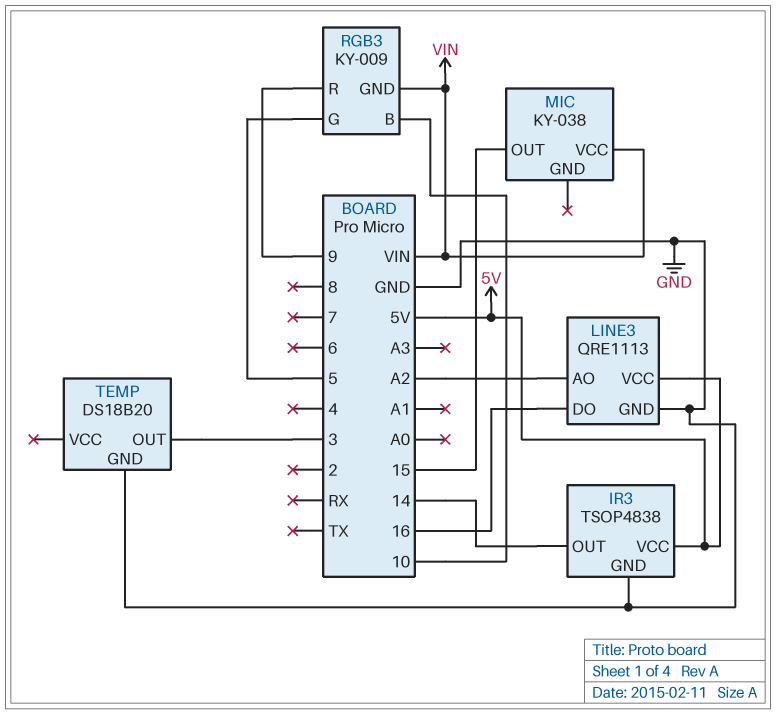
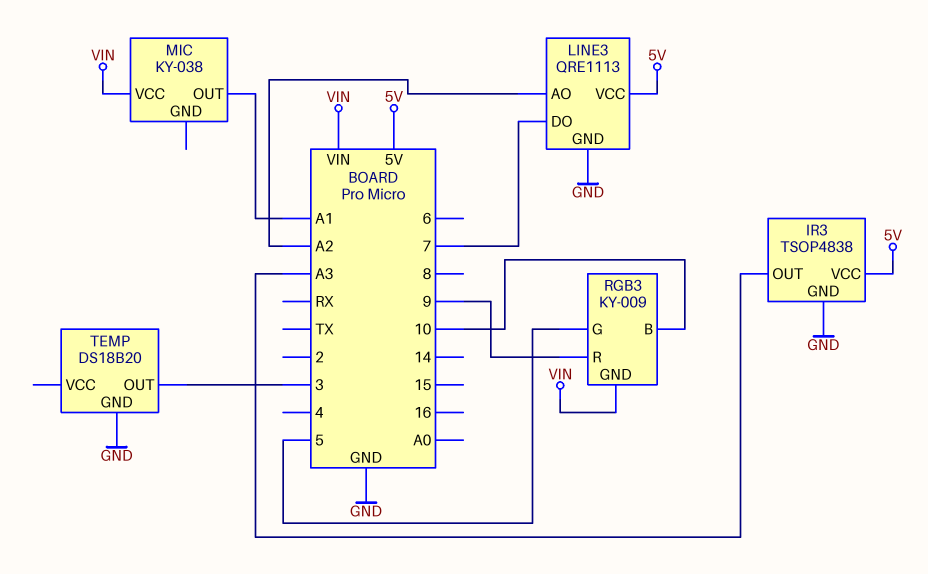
IR3 pin OUT: 14 -> A3
LINE3 pin DO: 16 -> 7
MIC pin OUT: 15 -> A1

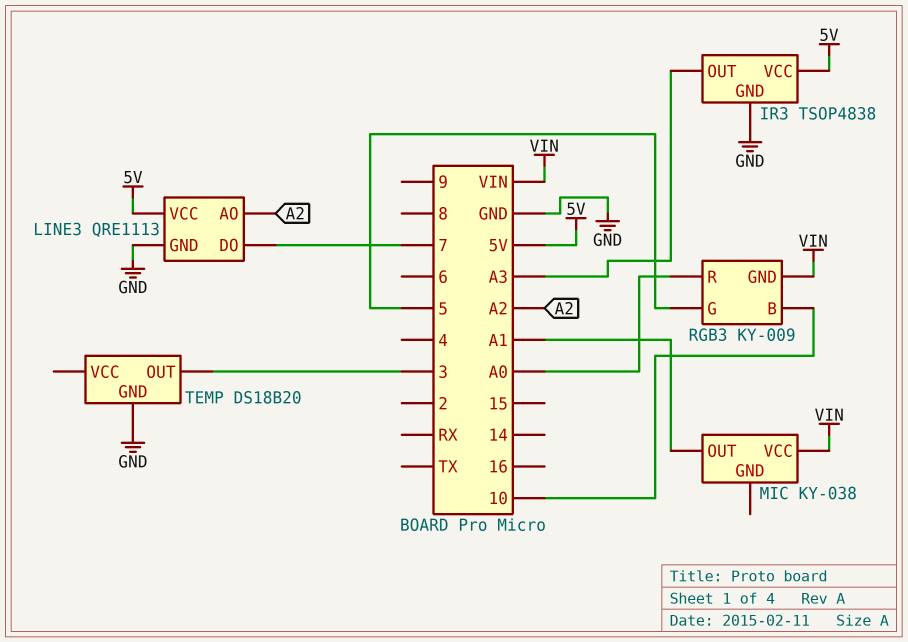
RGB3 pin R: 9 -> A0

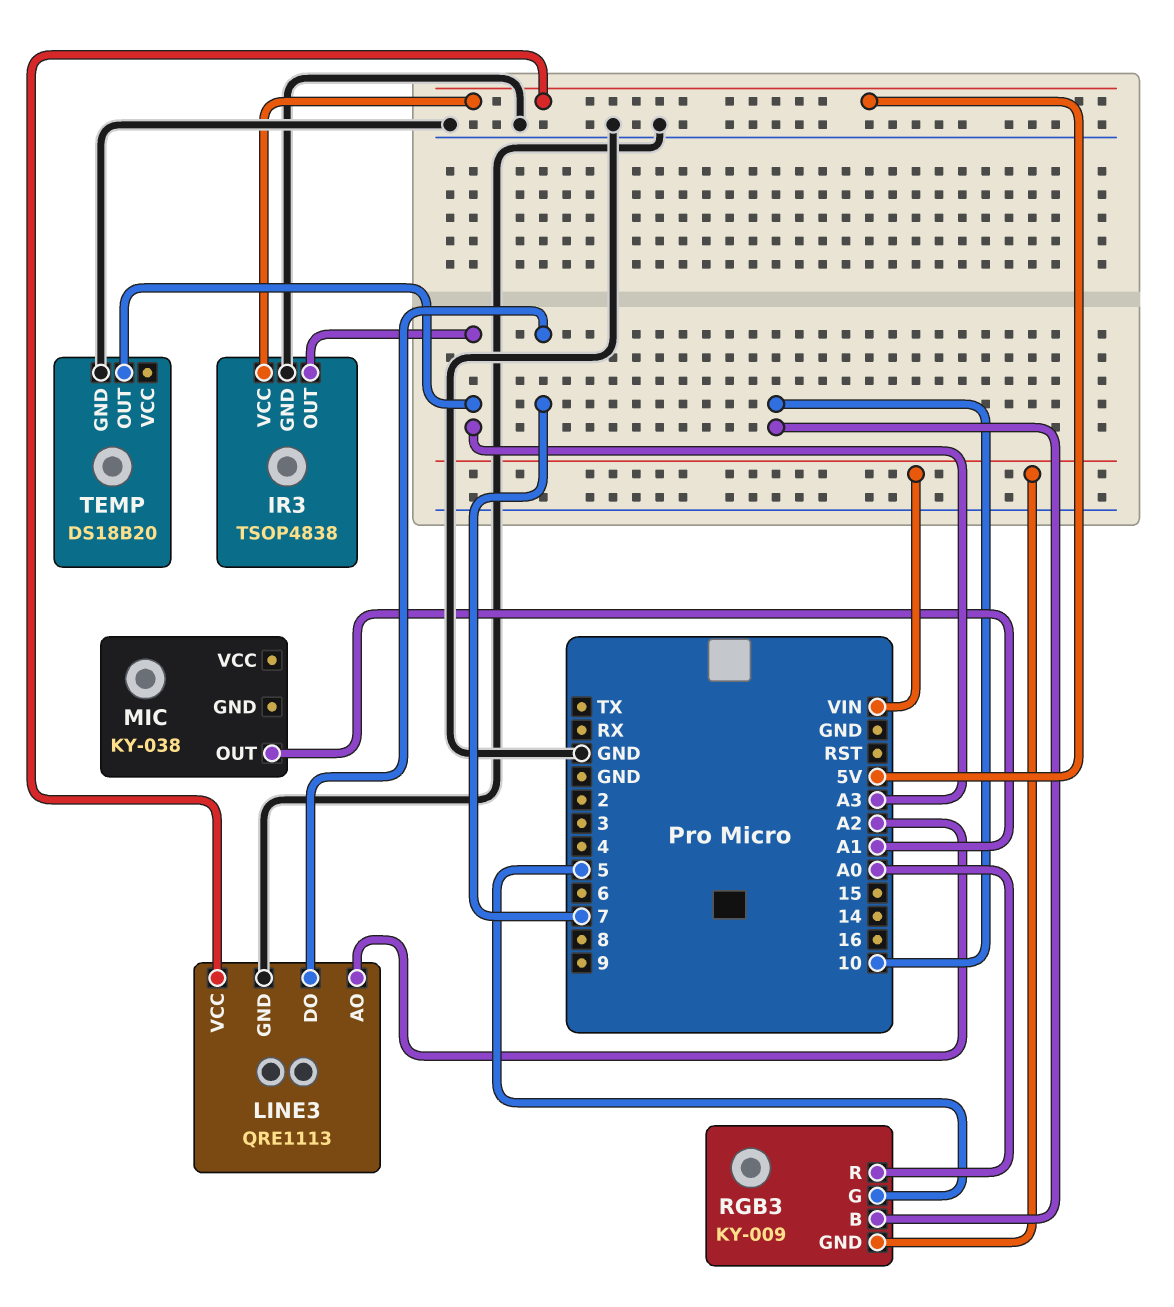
MIC pin VCC: VIN -> none
TEMP pin OUT: 3 -> A3

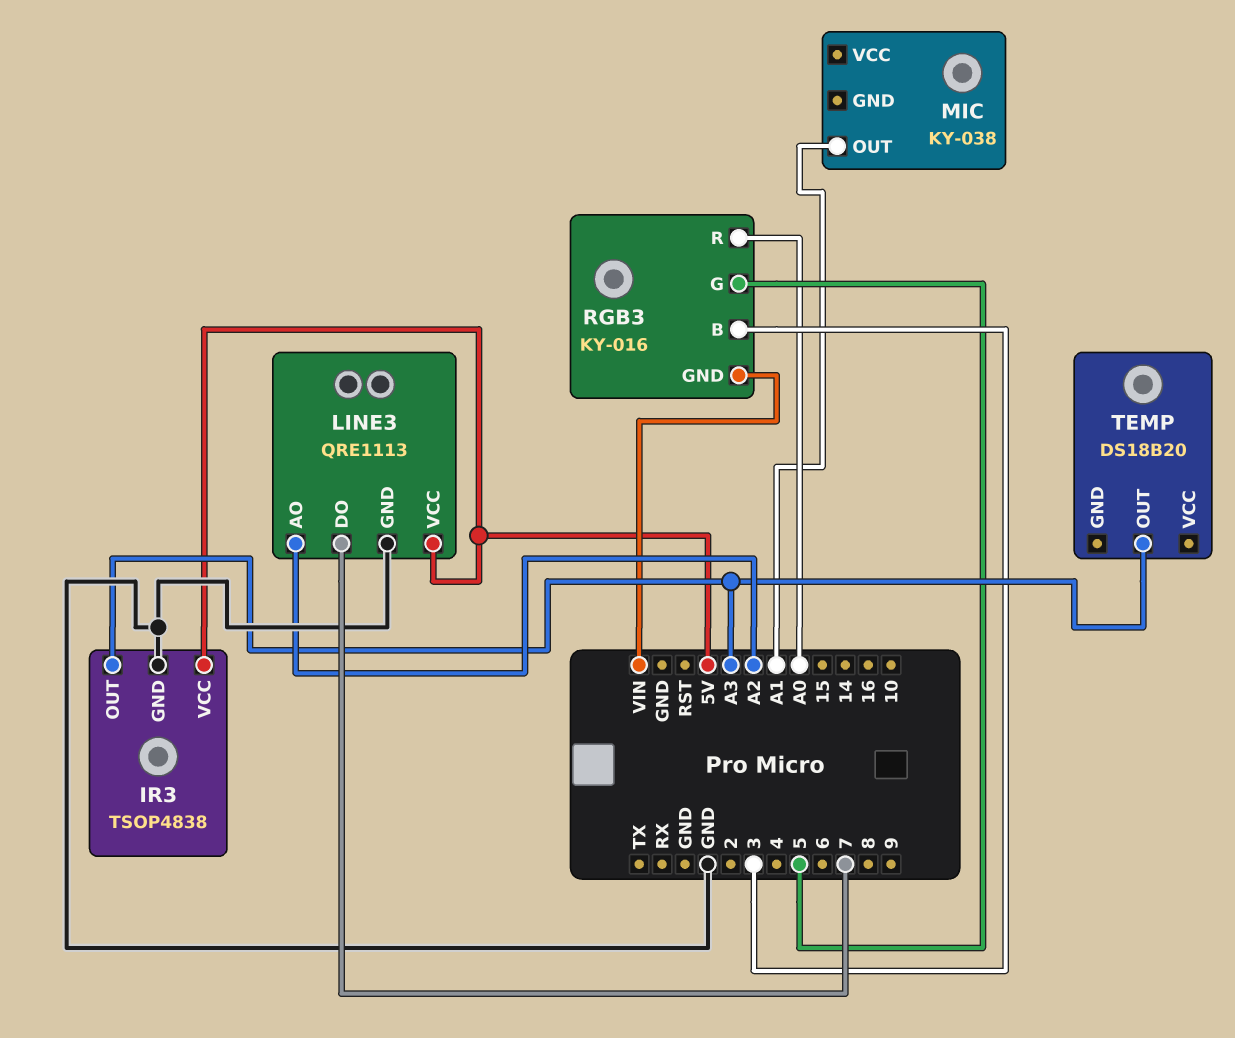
RGB3: KY-009 -> KY-016
RGB3 pin B: 10 -> 3
TEMP pin GND: GND -> none

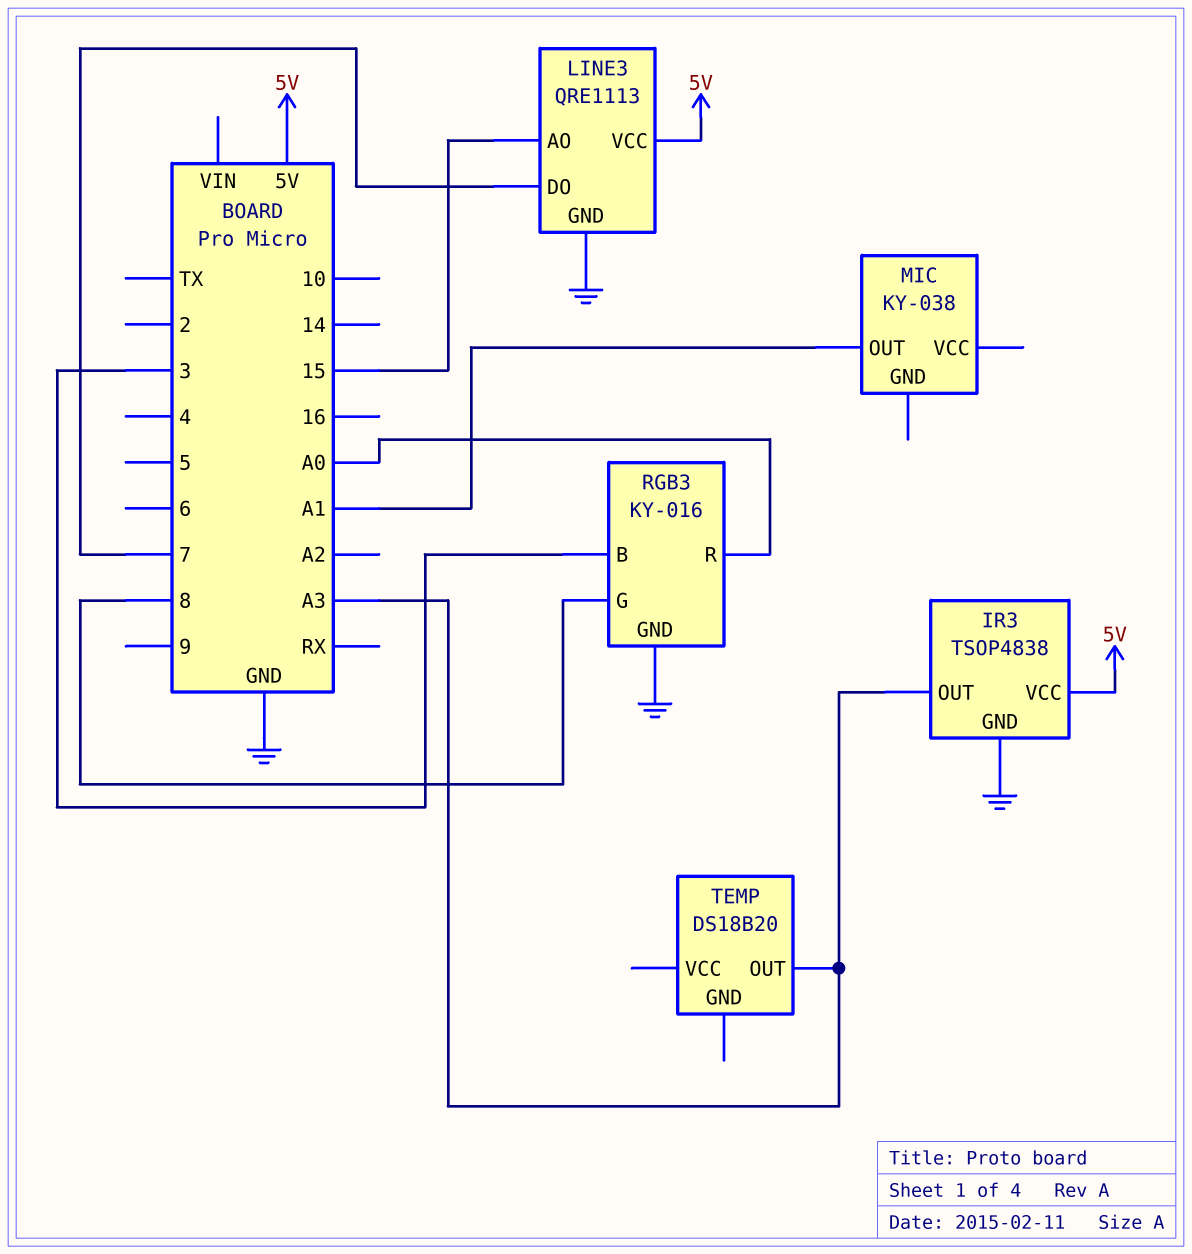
LINE3 pin AO: A2 -> 15
RGB3 pin G: 5 -> 8
RGB3 pin GND: VIN -> GND

